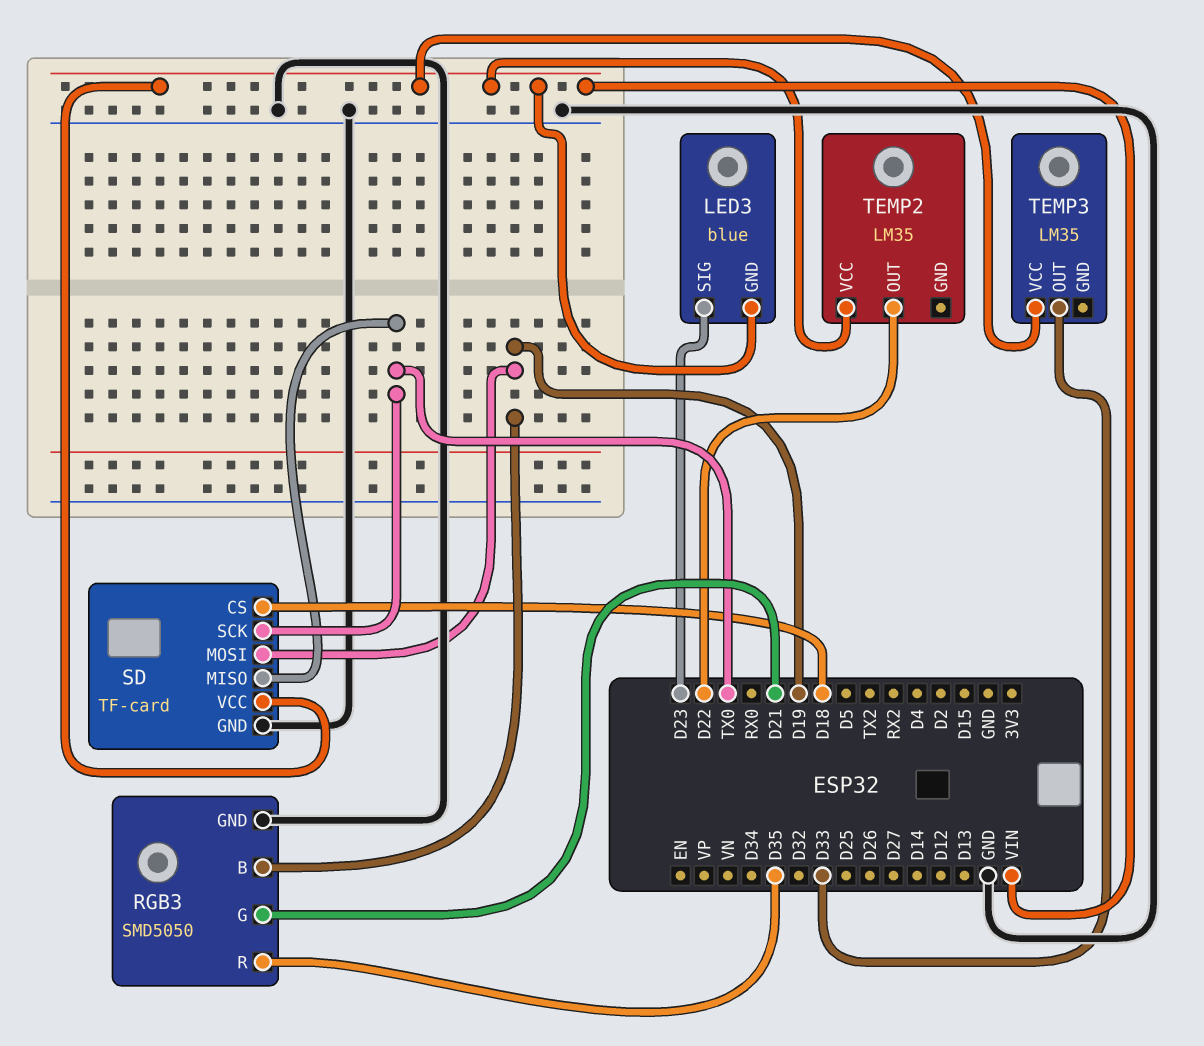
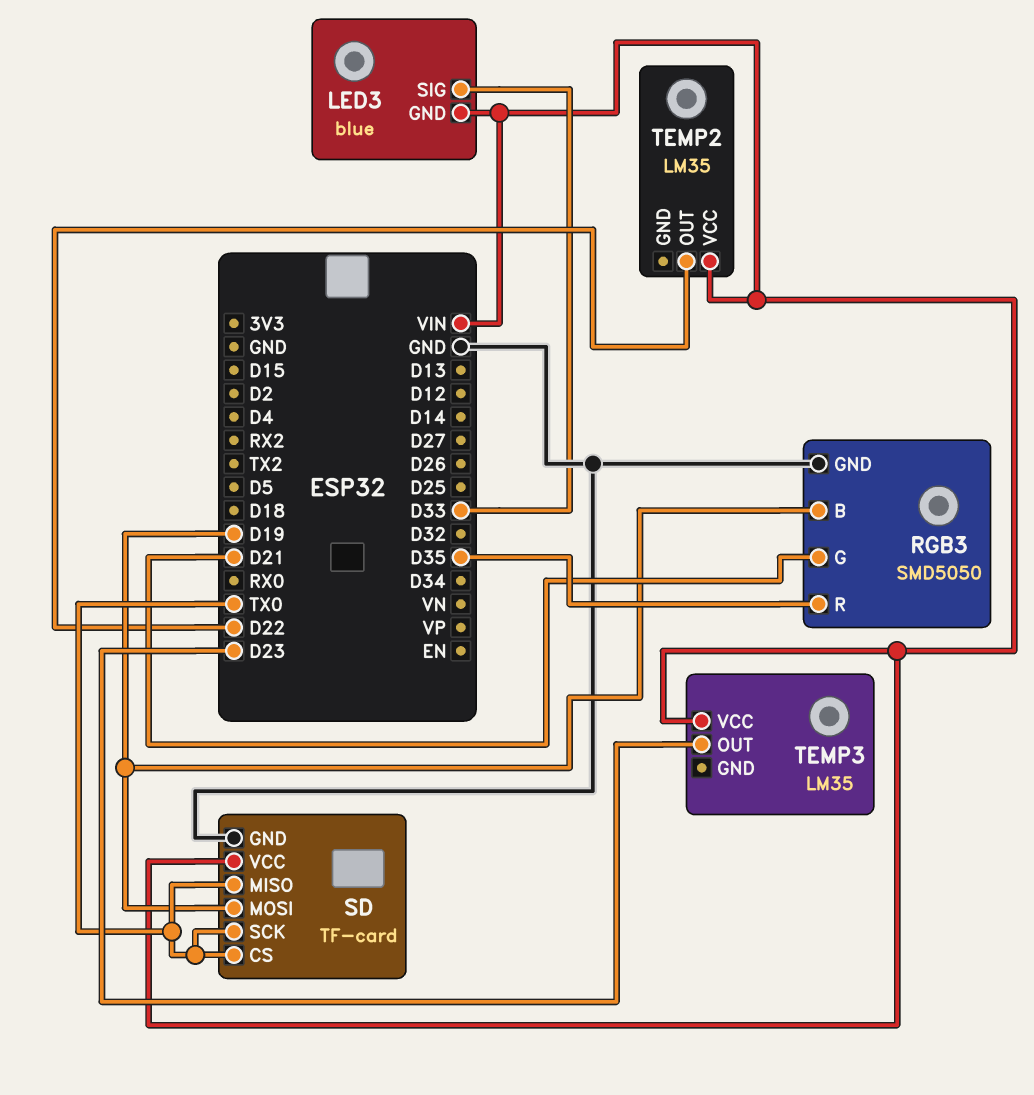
LED3 pin SIG: D23 -> D33
SD pin CS: D18 -> TX0
TEMP3 pin OUT: D33 -> D23

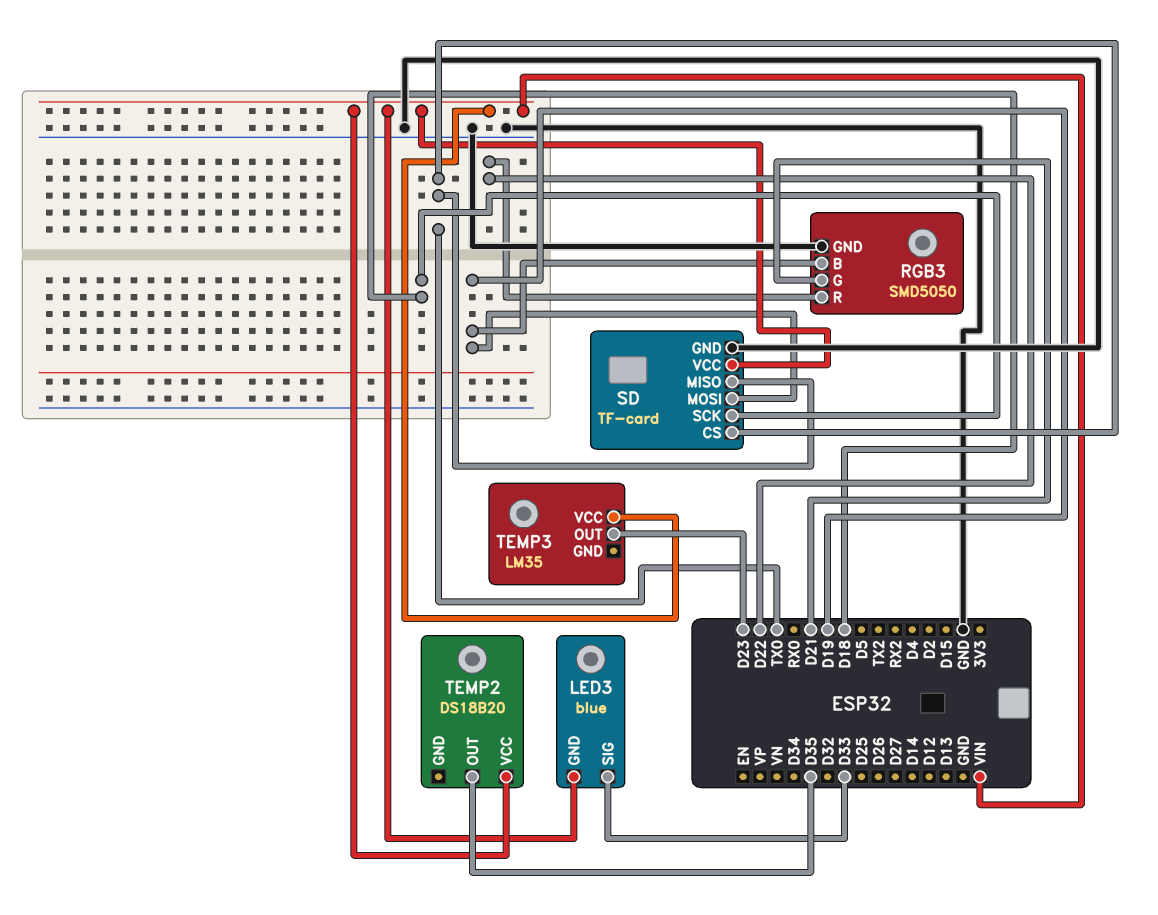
RGB3 pin R: D35 -> D22
SD pin SCK: TX0 -> D18
TEMP2: LM35 -> DS18B20
TEMP2 pin OUT: D22 -> D35

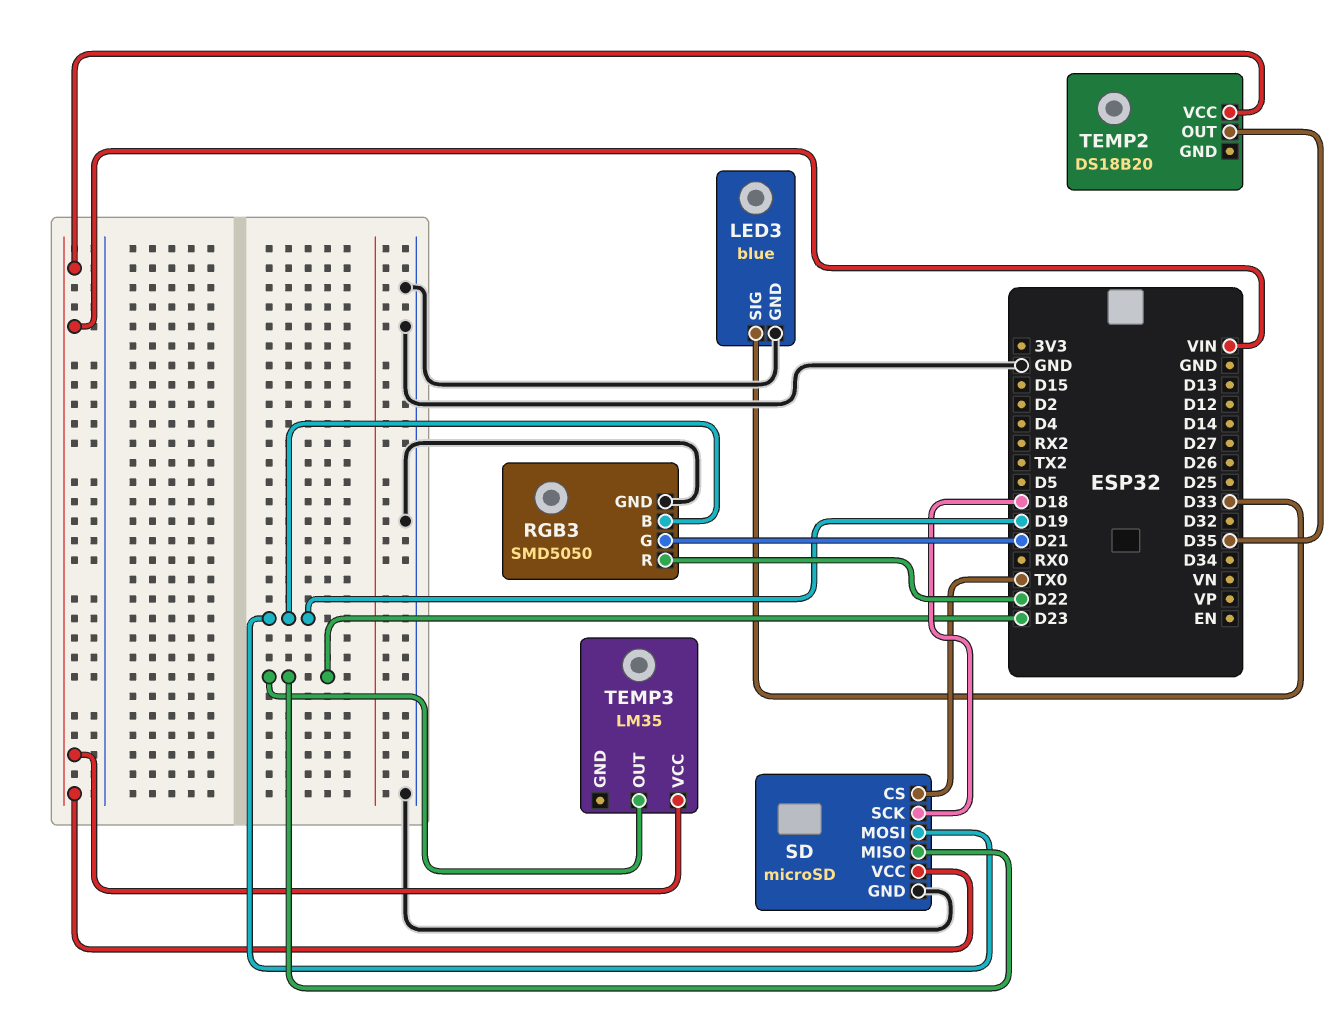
LED3 pin GND: VIN -> GND
SD: TF-card -> microSD
SD pin MISO: TX0 -> D23

